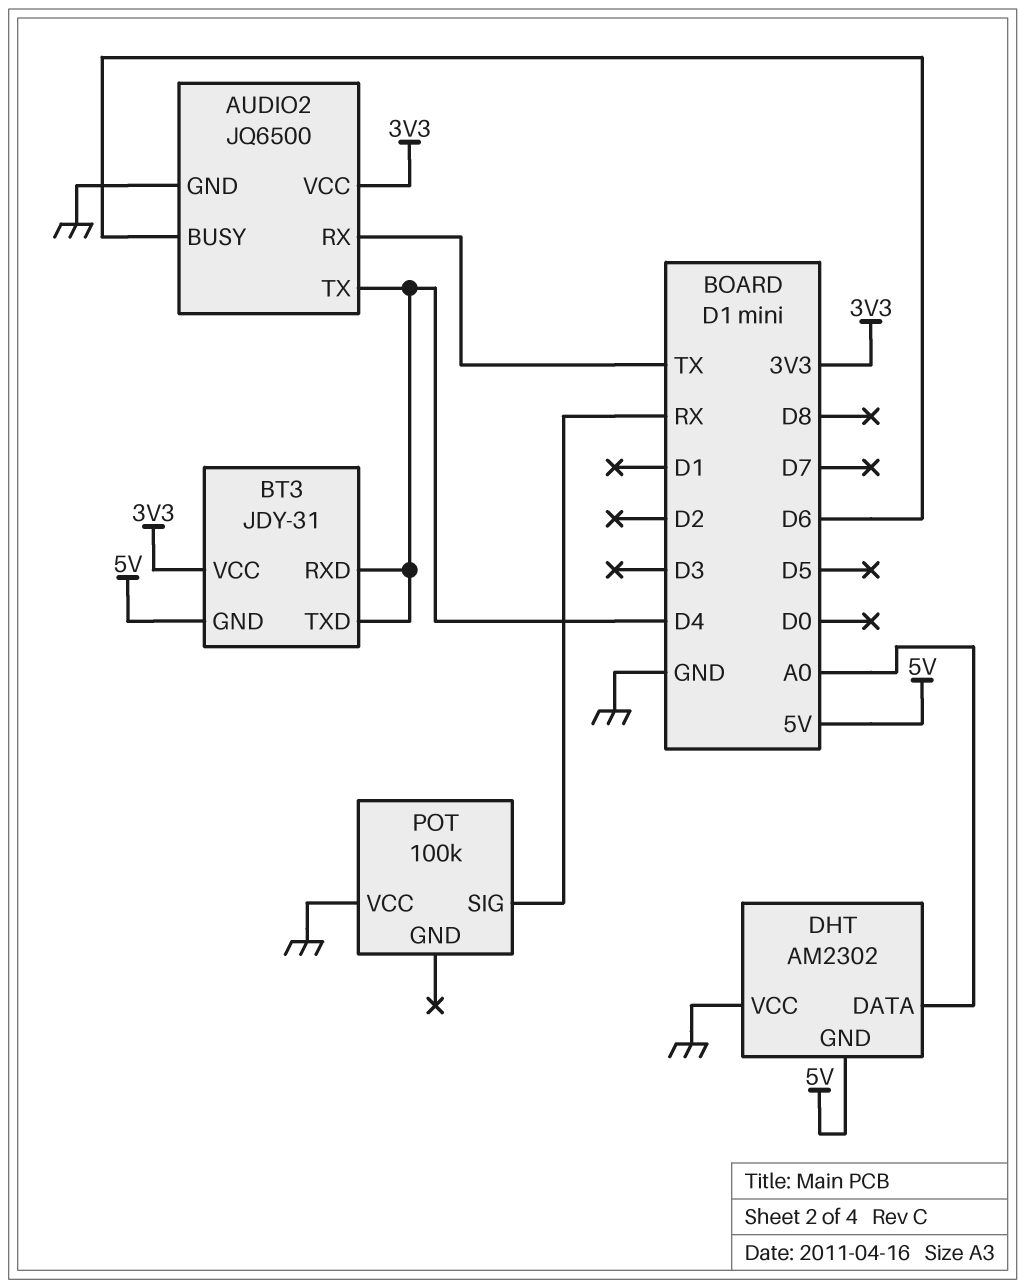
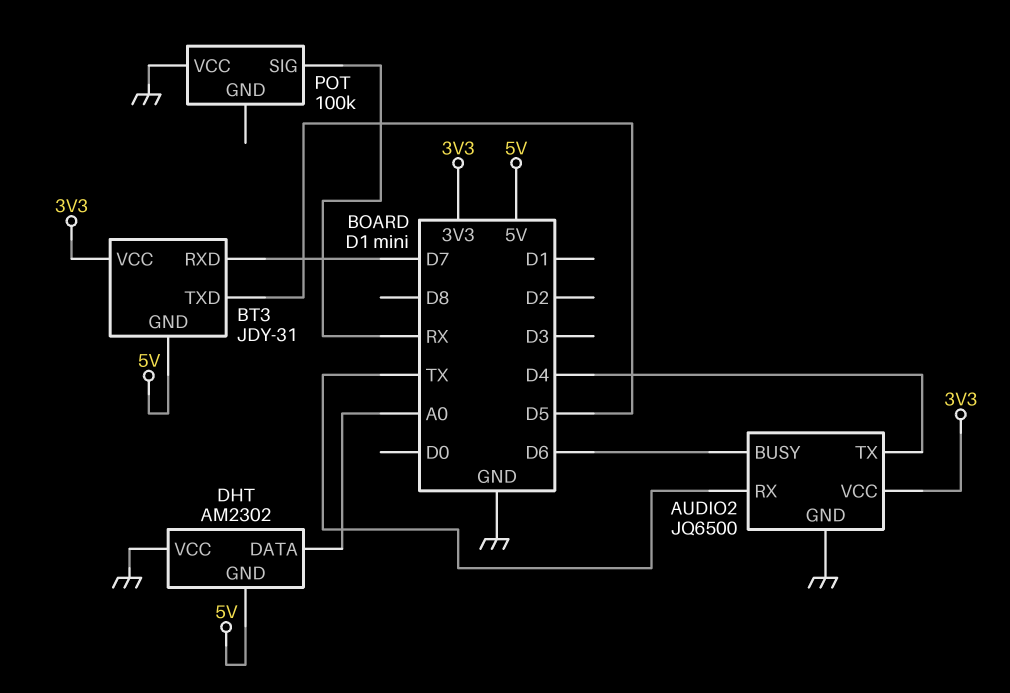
BT3 pin RXD: D4 -> D7
BT3 pin TXD: D4 -> D5

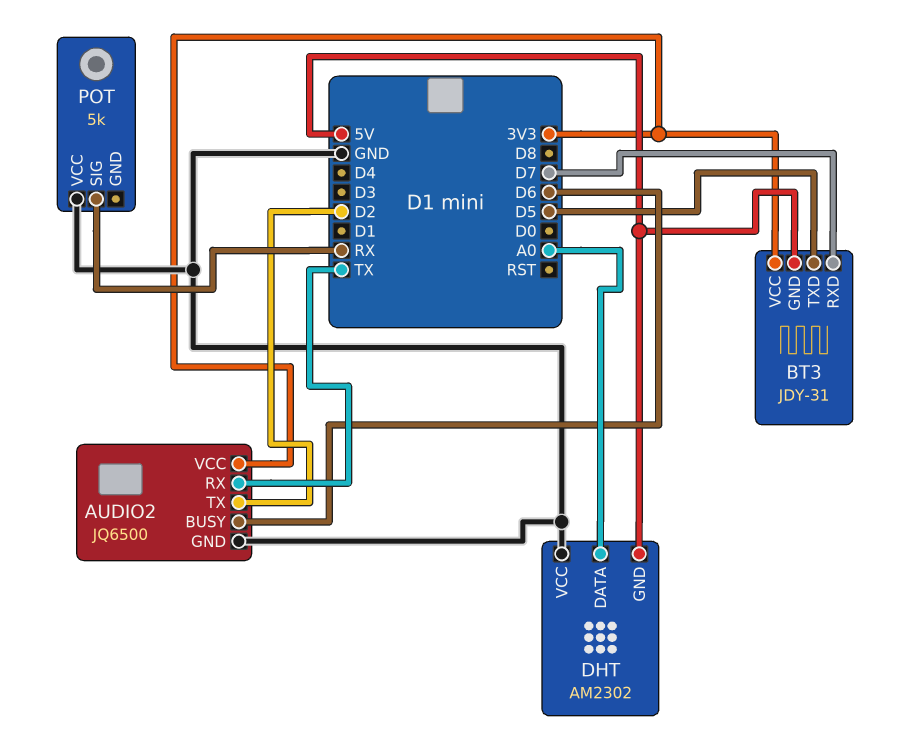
AUDIO2 pin TX: D4 -> D2
POT: 100k -> 5k

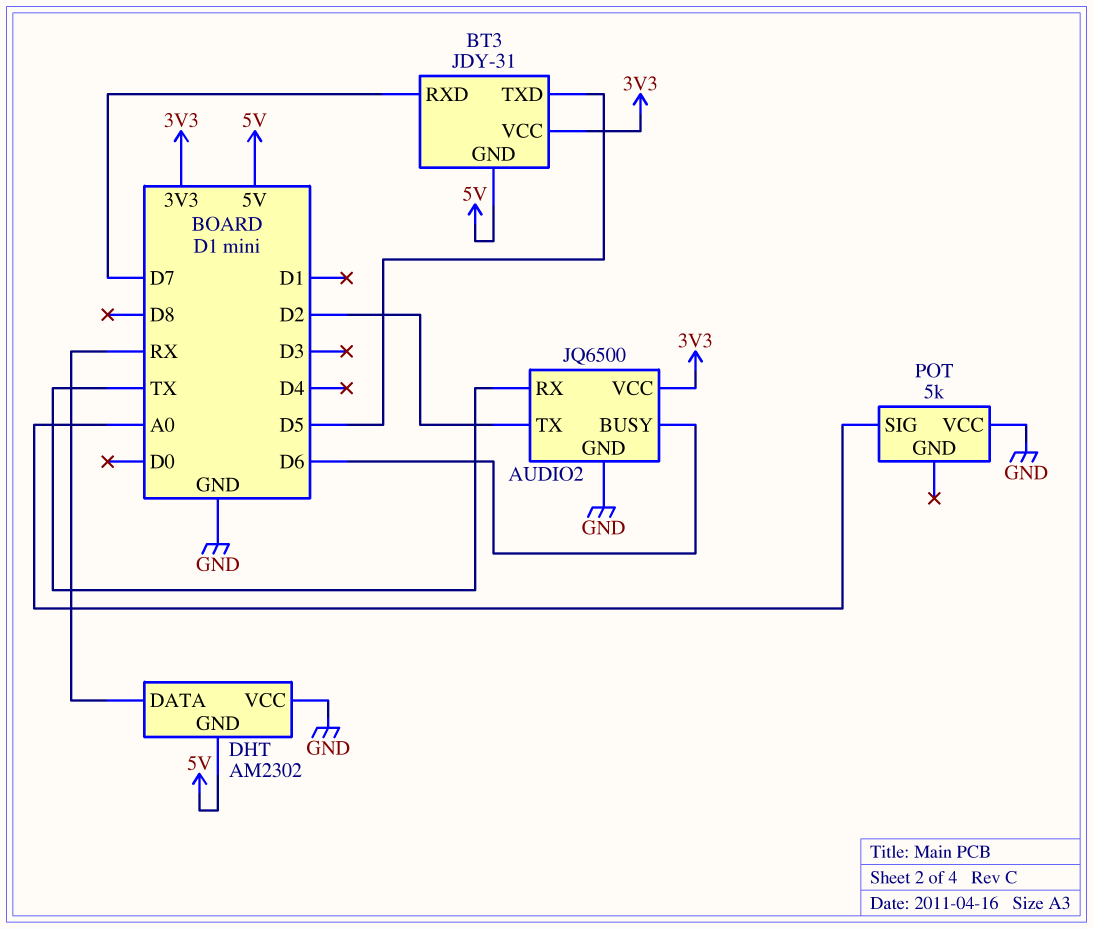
DHT pin DATA: A0 -> RX
POT pin SIG: RX -> A0

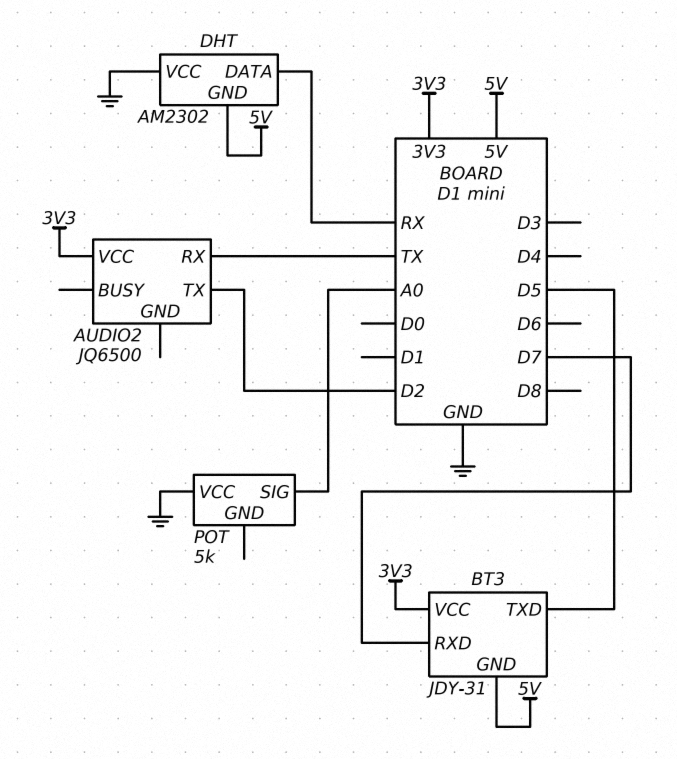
AUDIO2 pin BUSY: D6 -> none
AUDIO2 pin GND: GND -> none

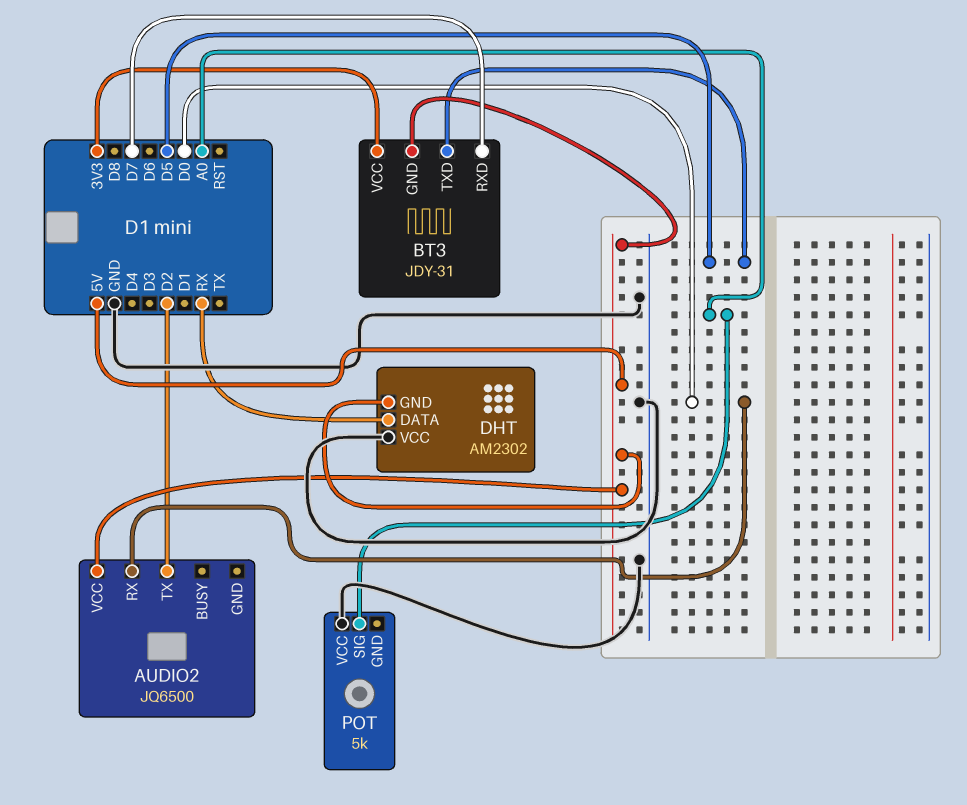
AUDIO2 pin RX: TX -> D0
AUDIO2 pin VCC: 3V3 -> 5V

